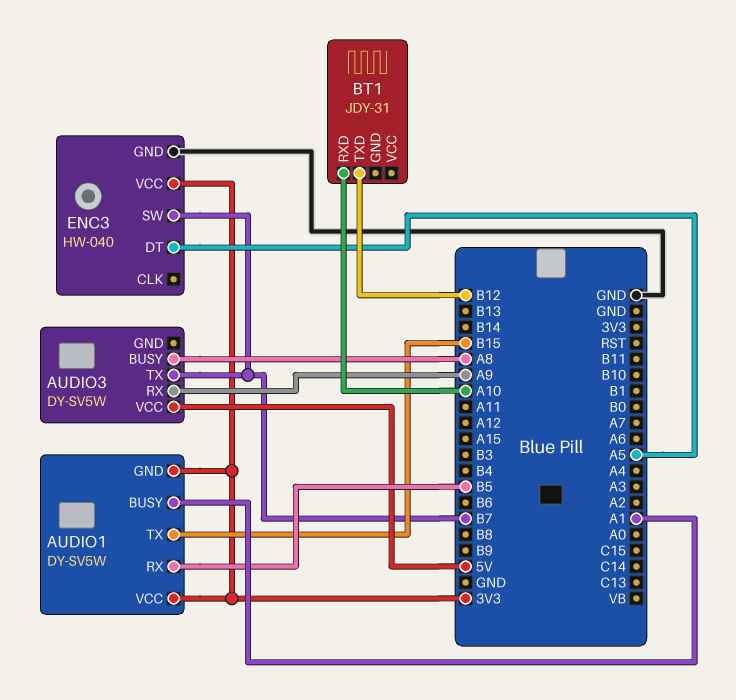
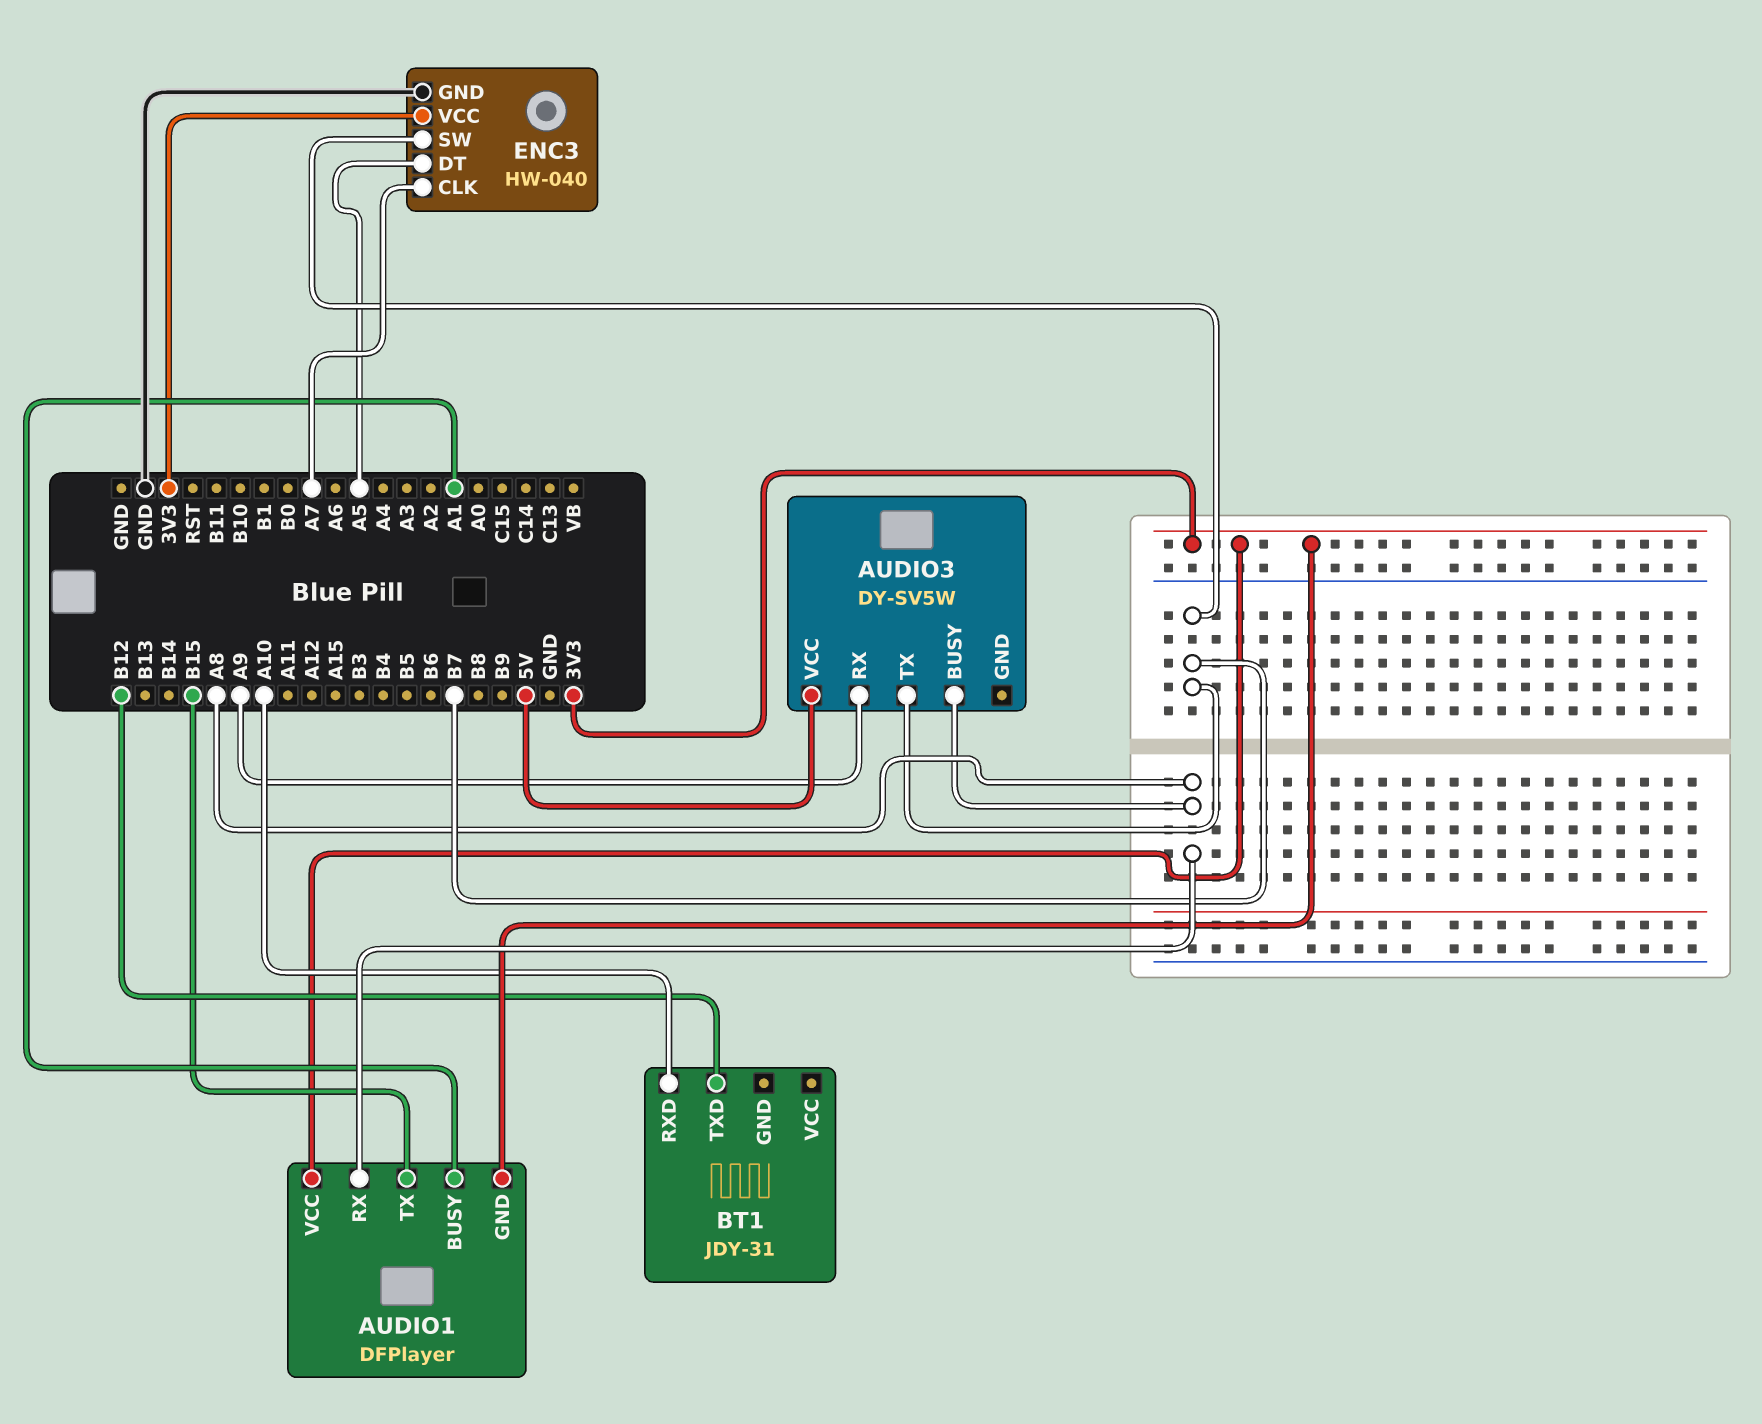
AUDIO1: DY-SV5W -> DFPlayer
AUDIO1 pin RX: B5 -> A8
ENC3 pin CLK: none -> A7

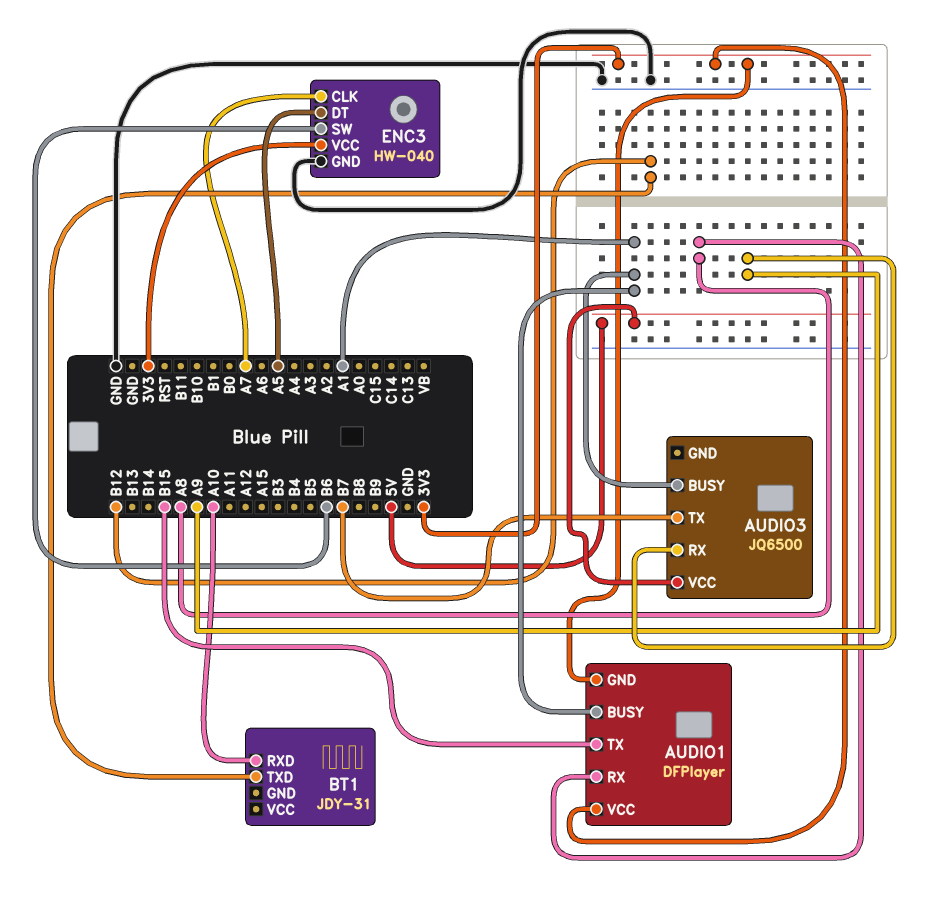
AUDIO3: DY-SV5W -> JQ6500
AUDIO3 pin BUSY: A8 -> A1
ENC3 pin SW: B7 -> B6

